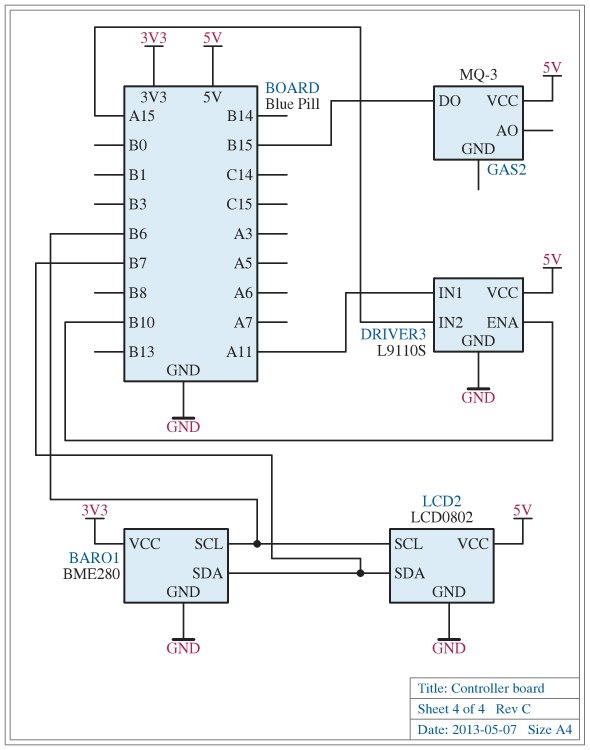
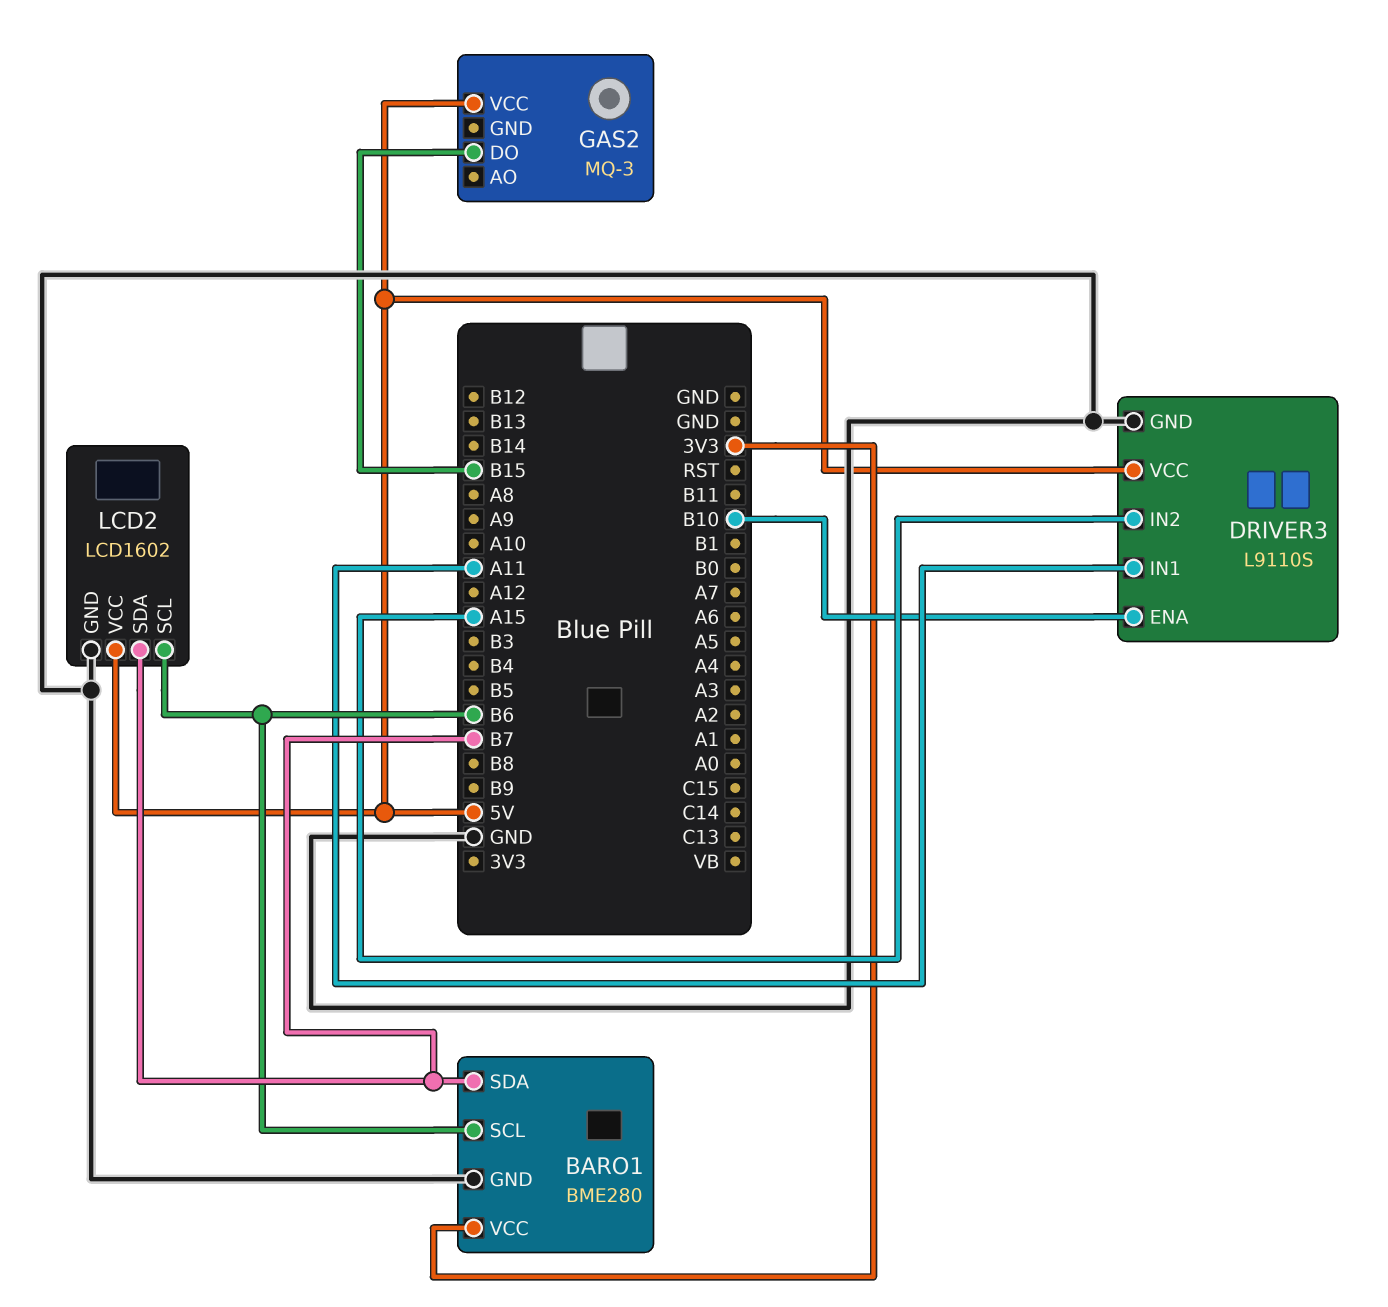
LCD2: LCD0802 -> LCD1602

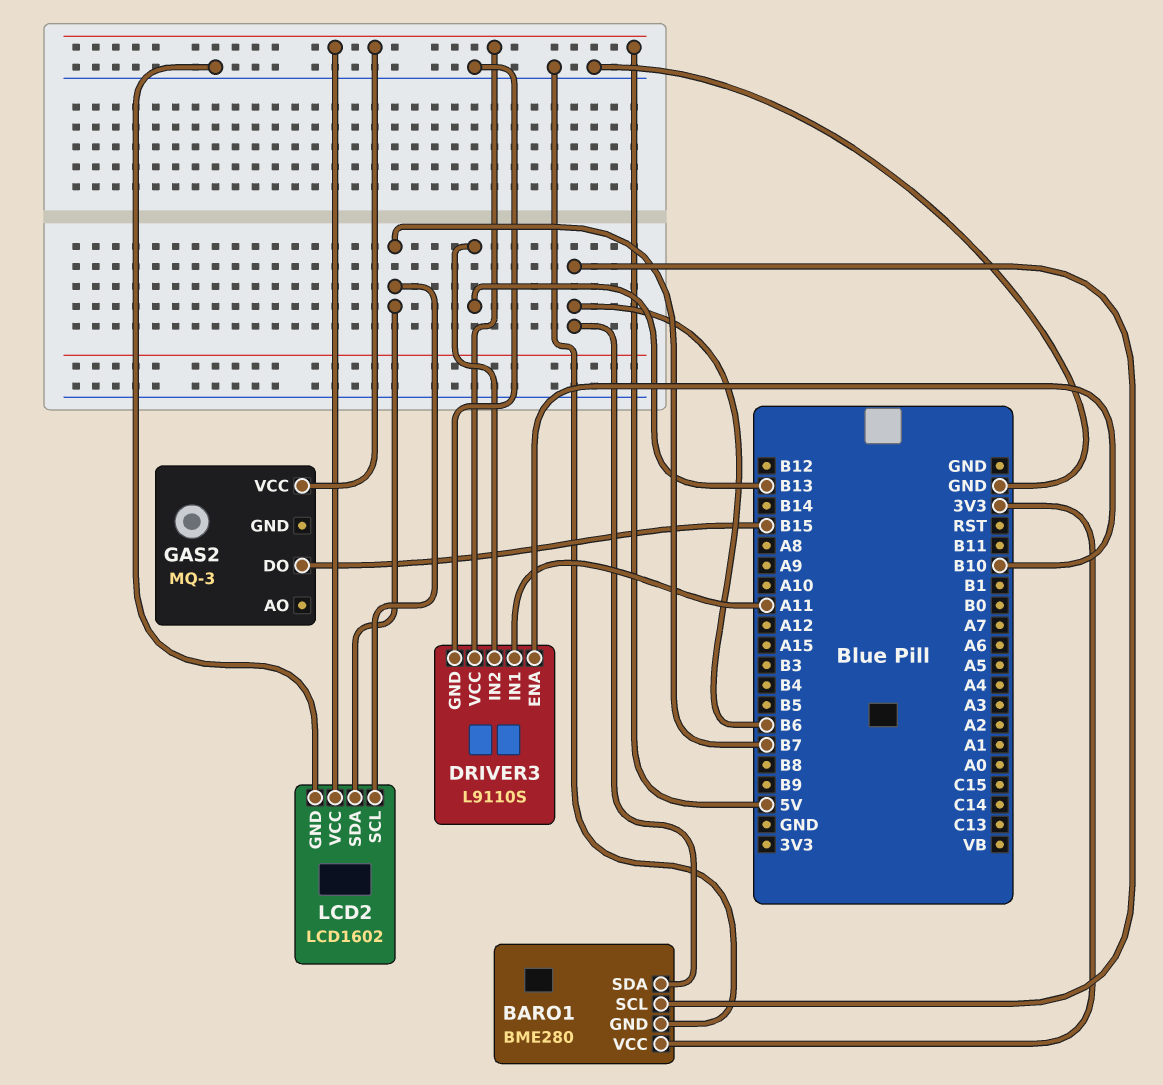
BARO1 pin SDA: B7 -> B6
DRIVER3 pin IN2: A15 -> B13
LCD2 pin SCL: B6 -> B7

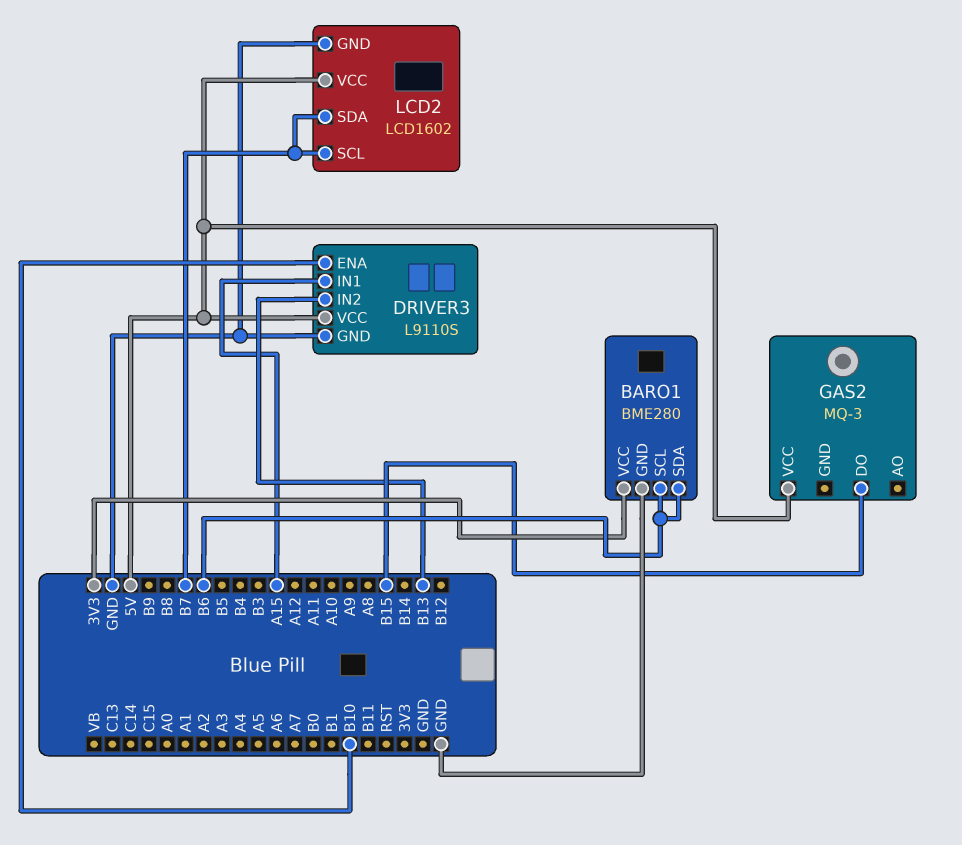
DRIVER3 pin IN1: A11 -> A15

